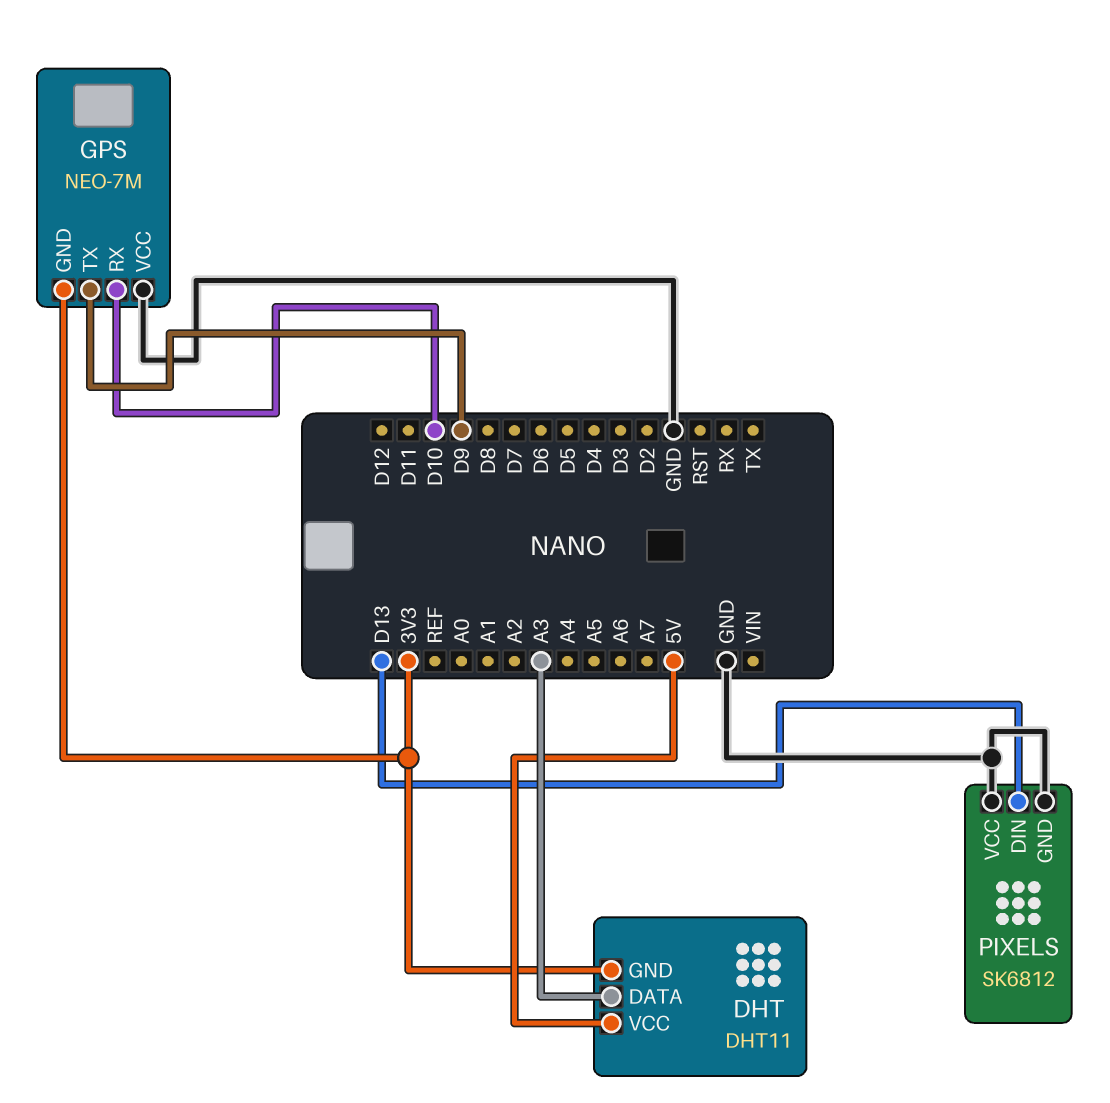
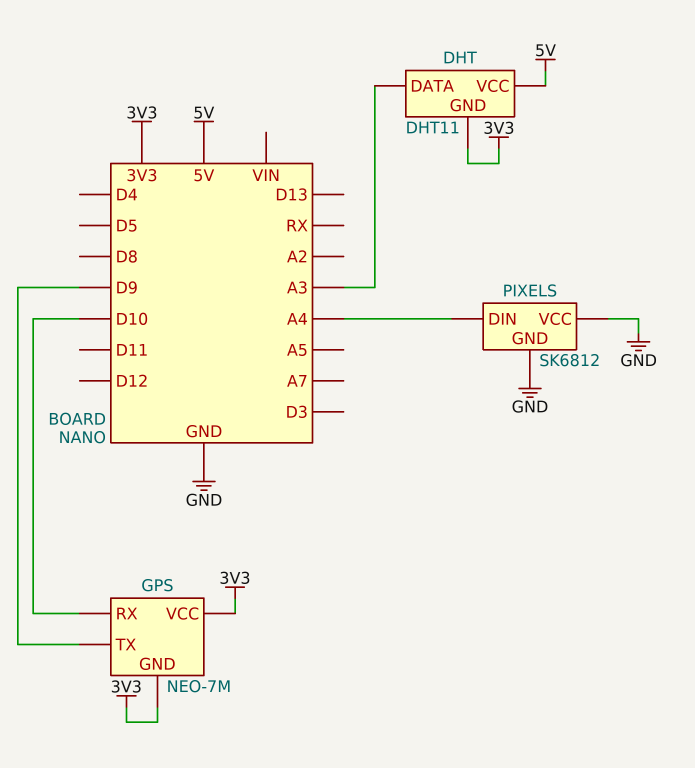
GPS pin VCC: GND -> 3V3
PIXELS pin DIN: D13 -> A4

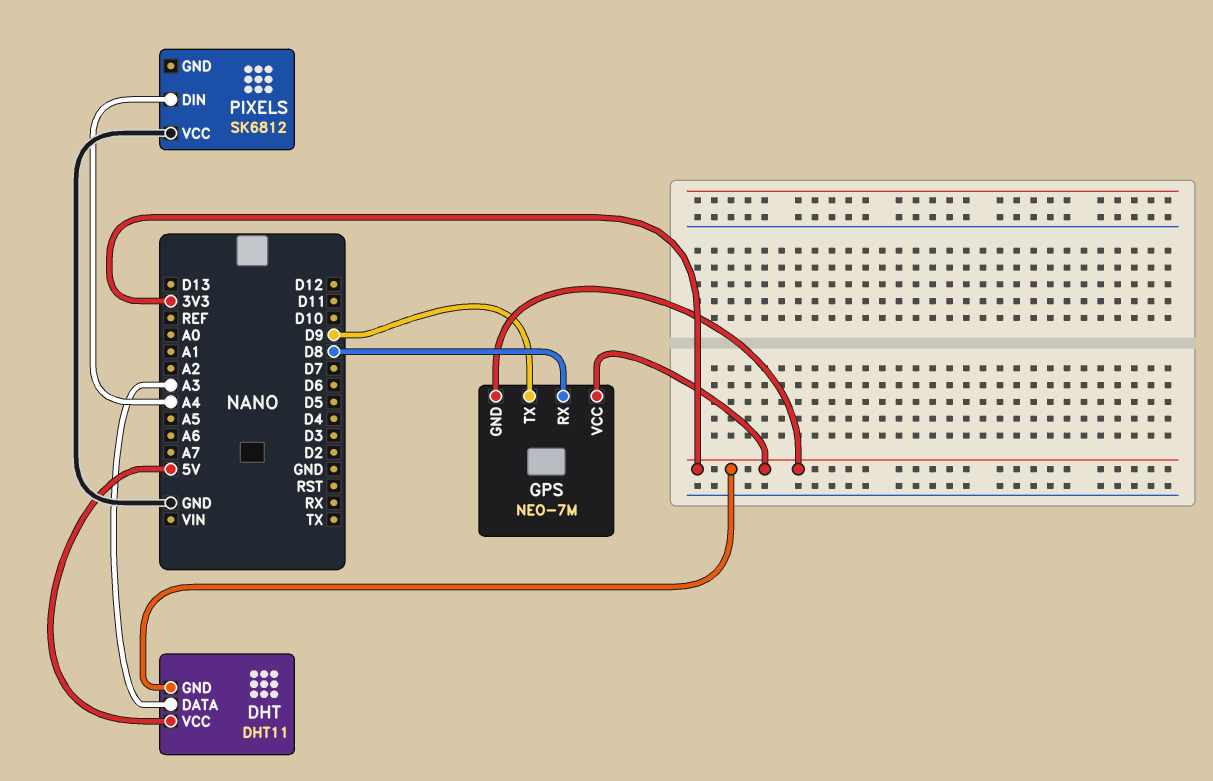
GPS pin RX: D10 -> D8
PIXELS pin GND: GND -> none

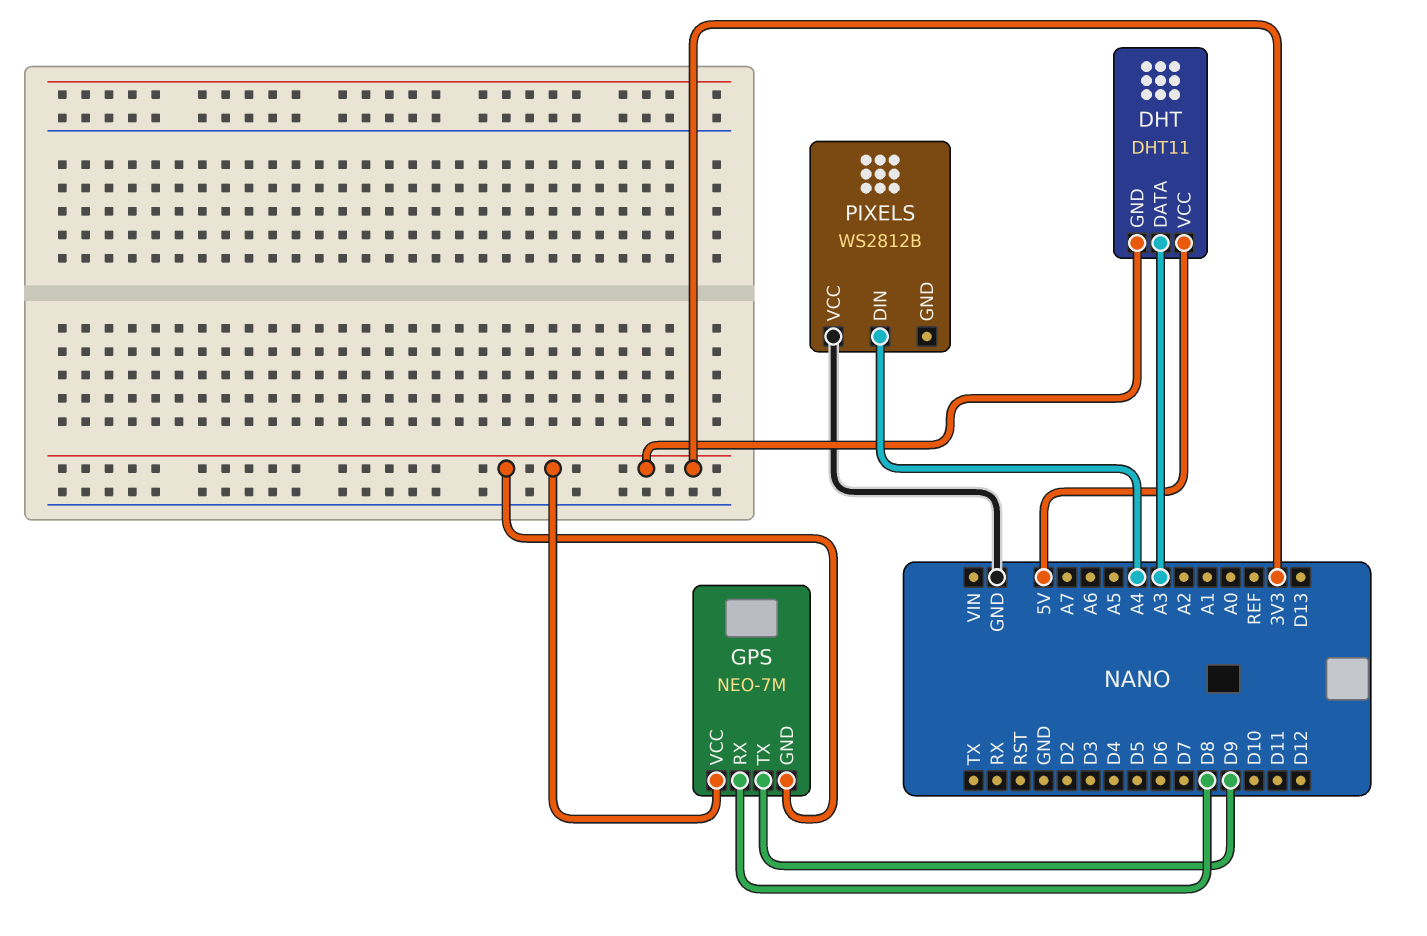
PIXELS: SK6812 -> WS2812B

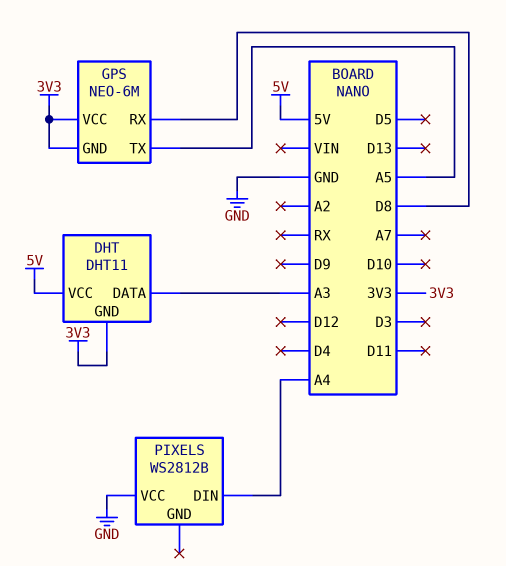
GPS: NEO-7M -> NEO-6M
GPS pin TX: D9 -> A5

